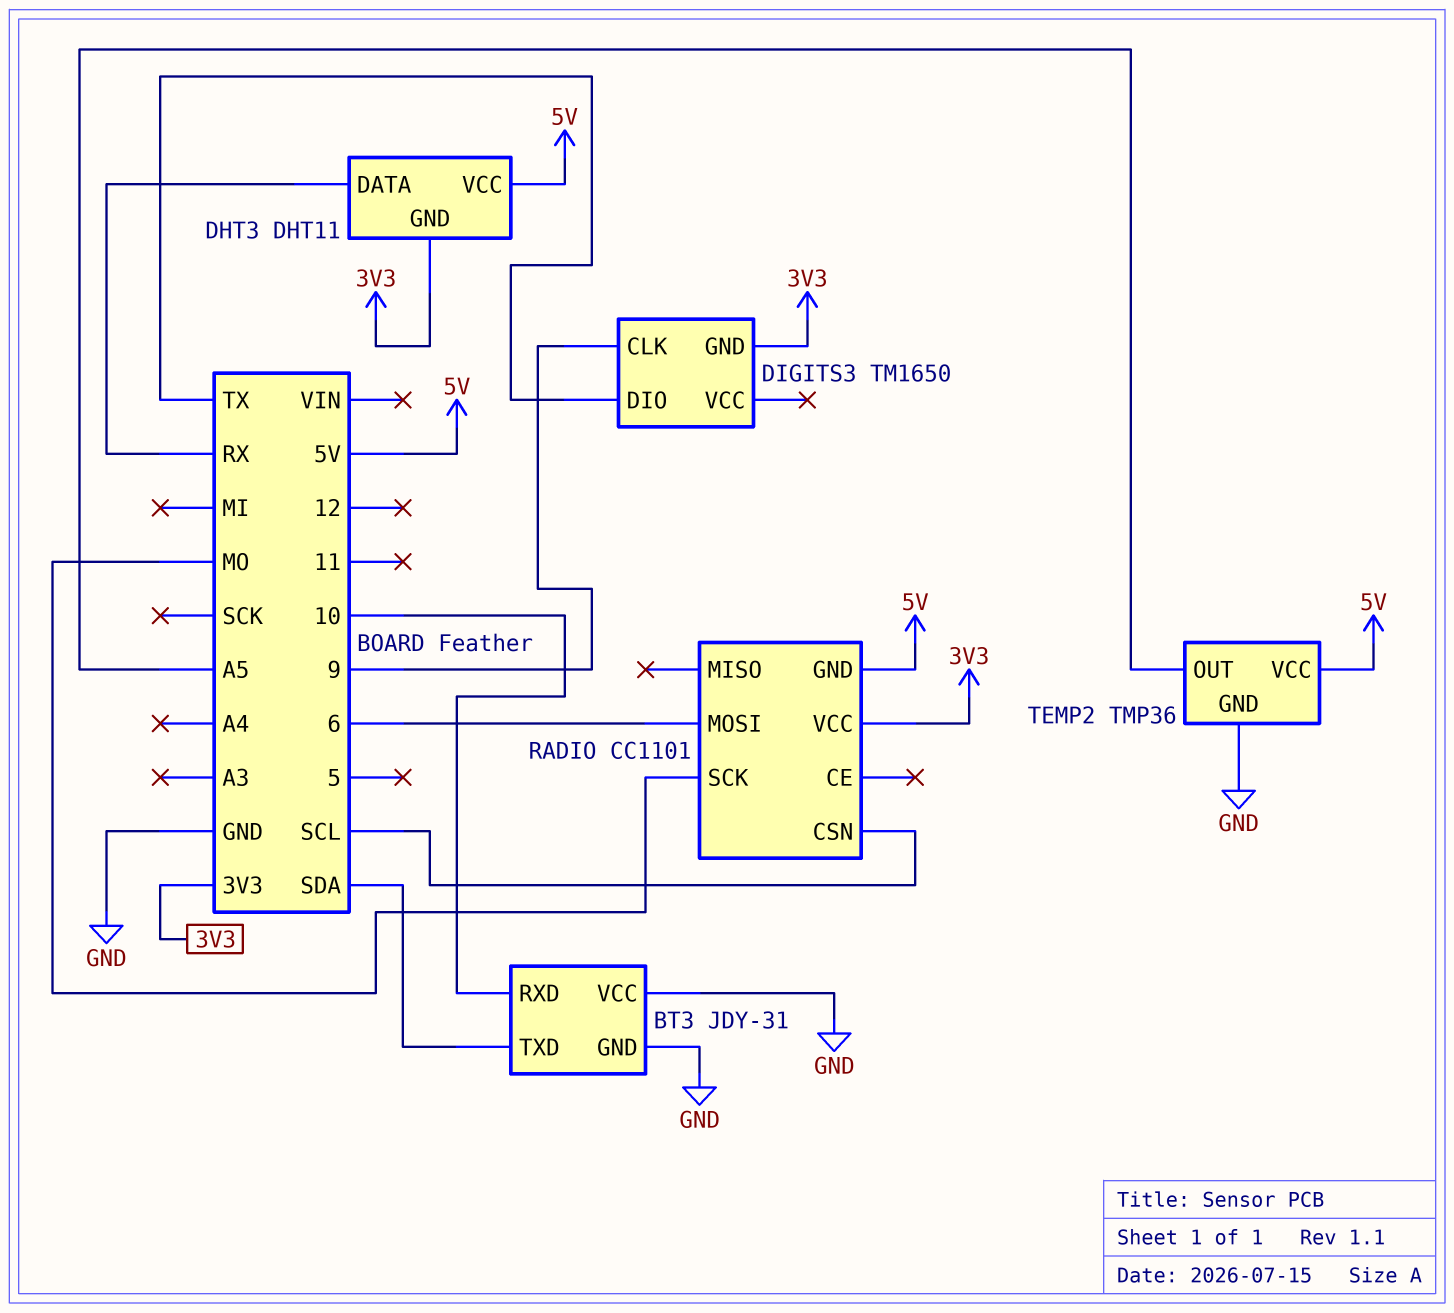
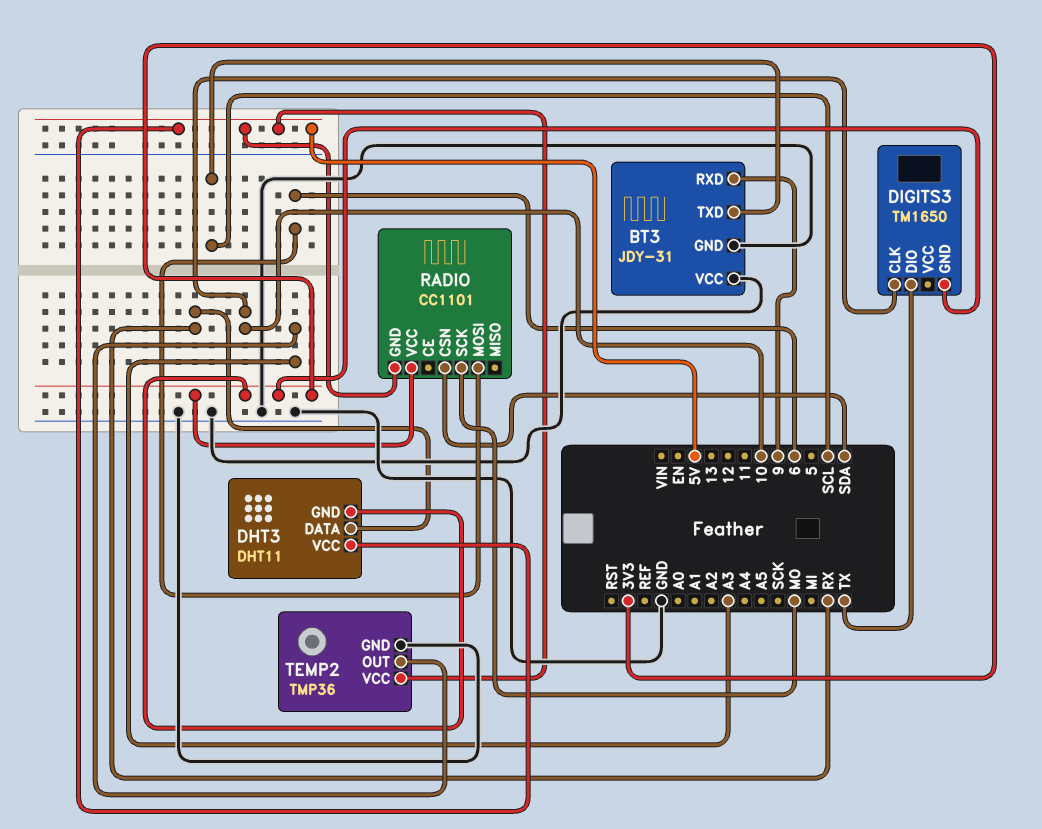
BT3 pin RXD: 10 -> 9
BT3 pin TXD: SDA -> SCL
DIGITS3 pin CLK: 9 -> 10
RADIO pin CSN: SCL -> SDA
TEMP2 pin OUT: A5 -> A3

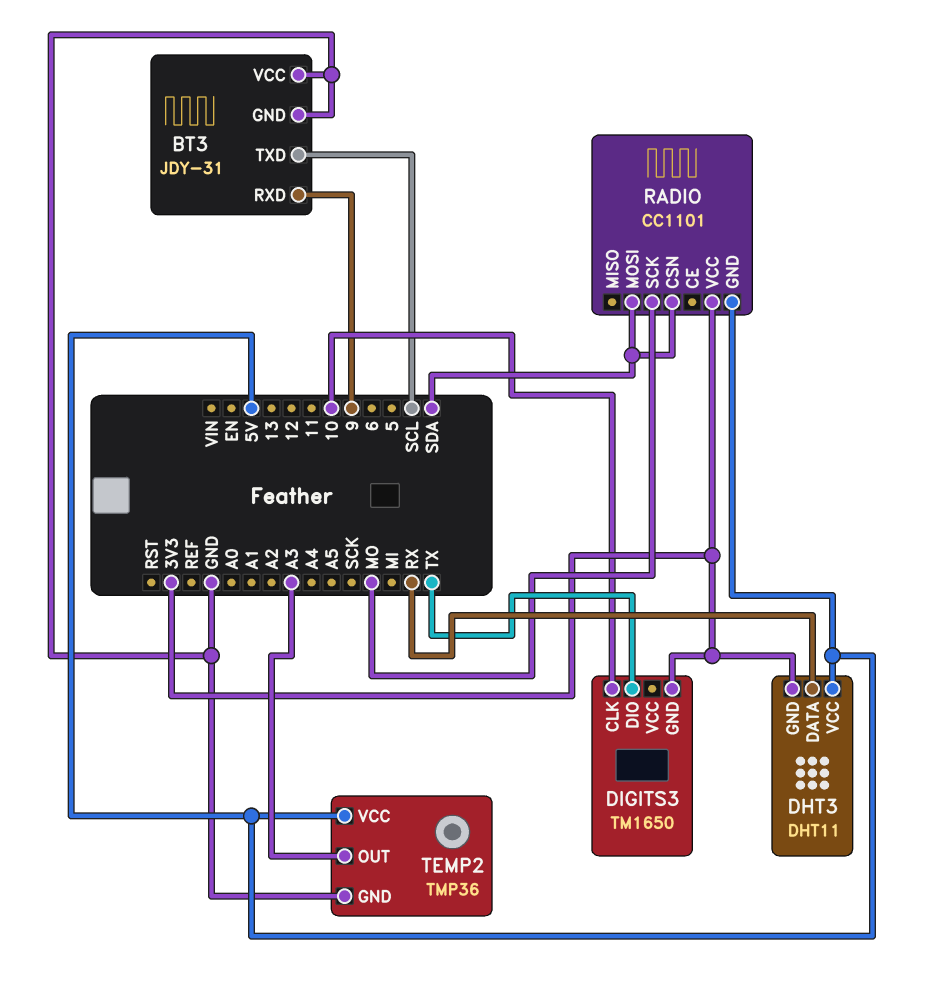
RADIO pin MOSI: 6 -> SDA

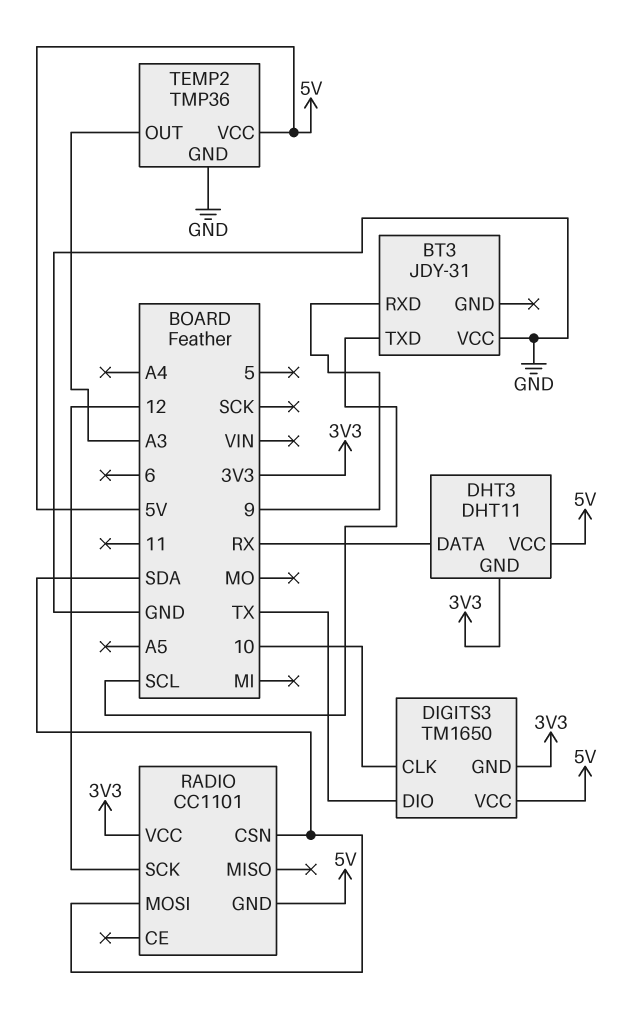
BT3 pin GND: GND -> none
DIGITS3 pin VCC: none -> 5V
RADIO pin SCK: MO -> 12

